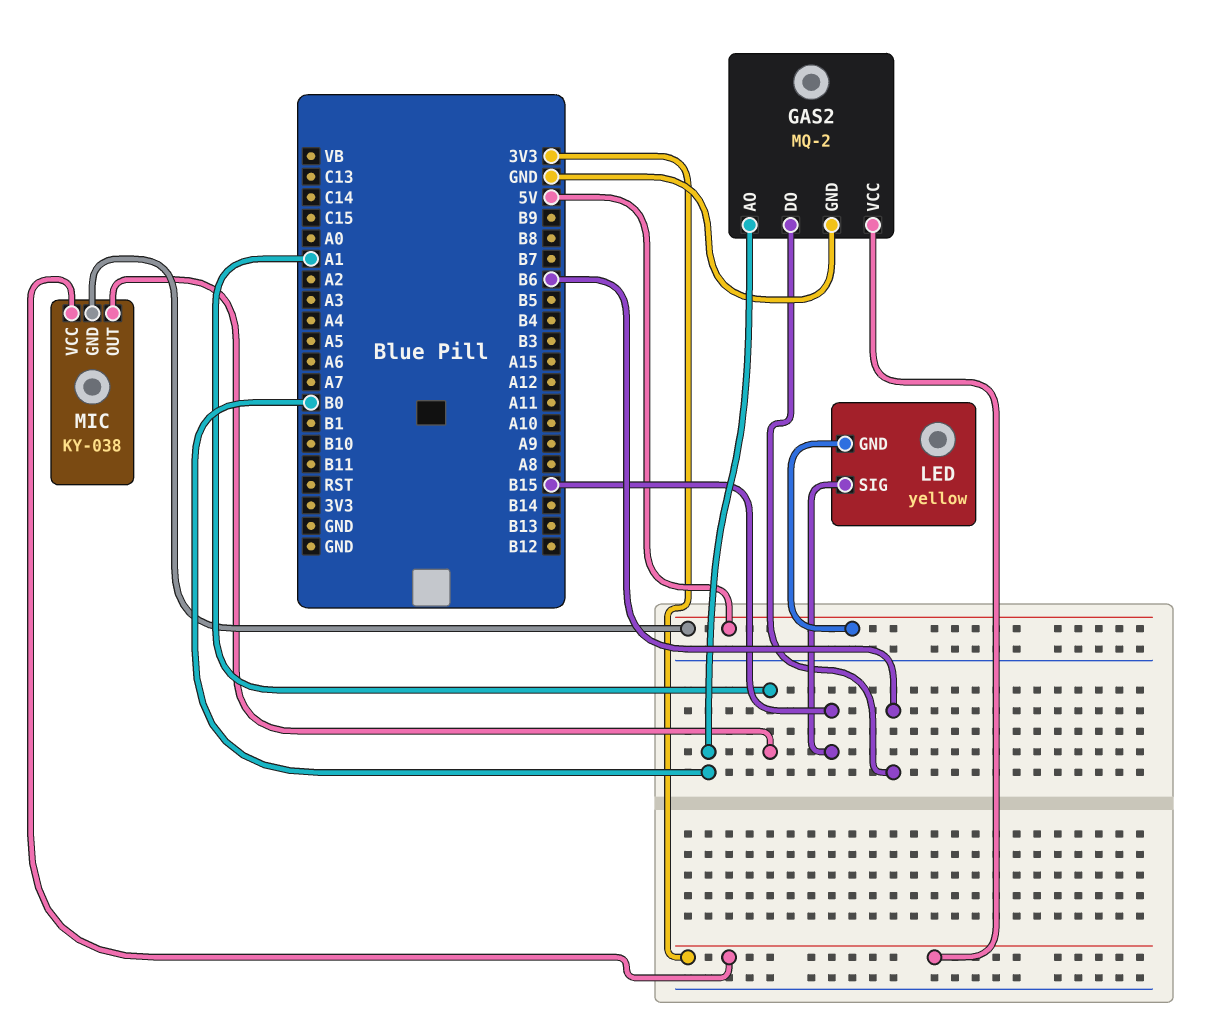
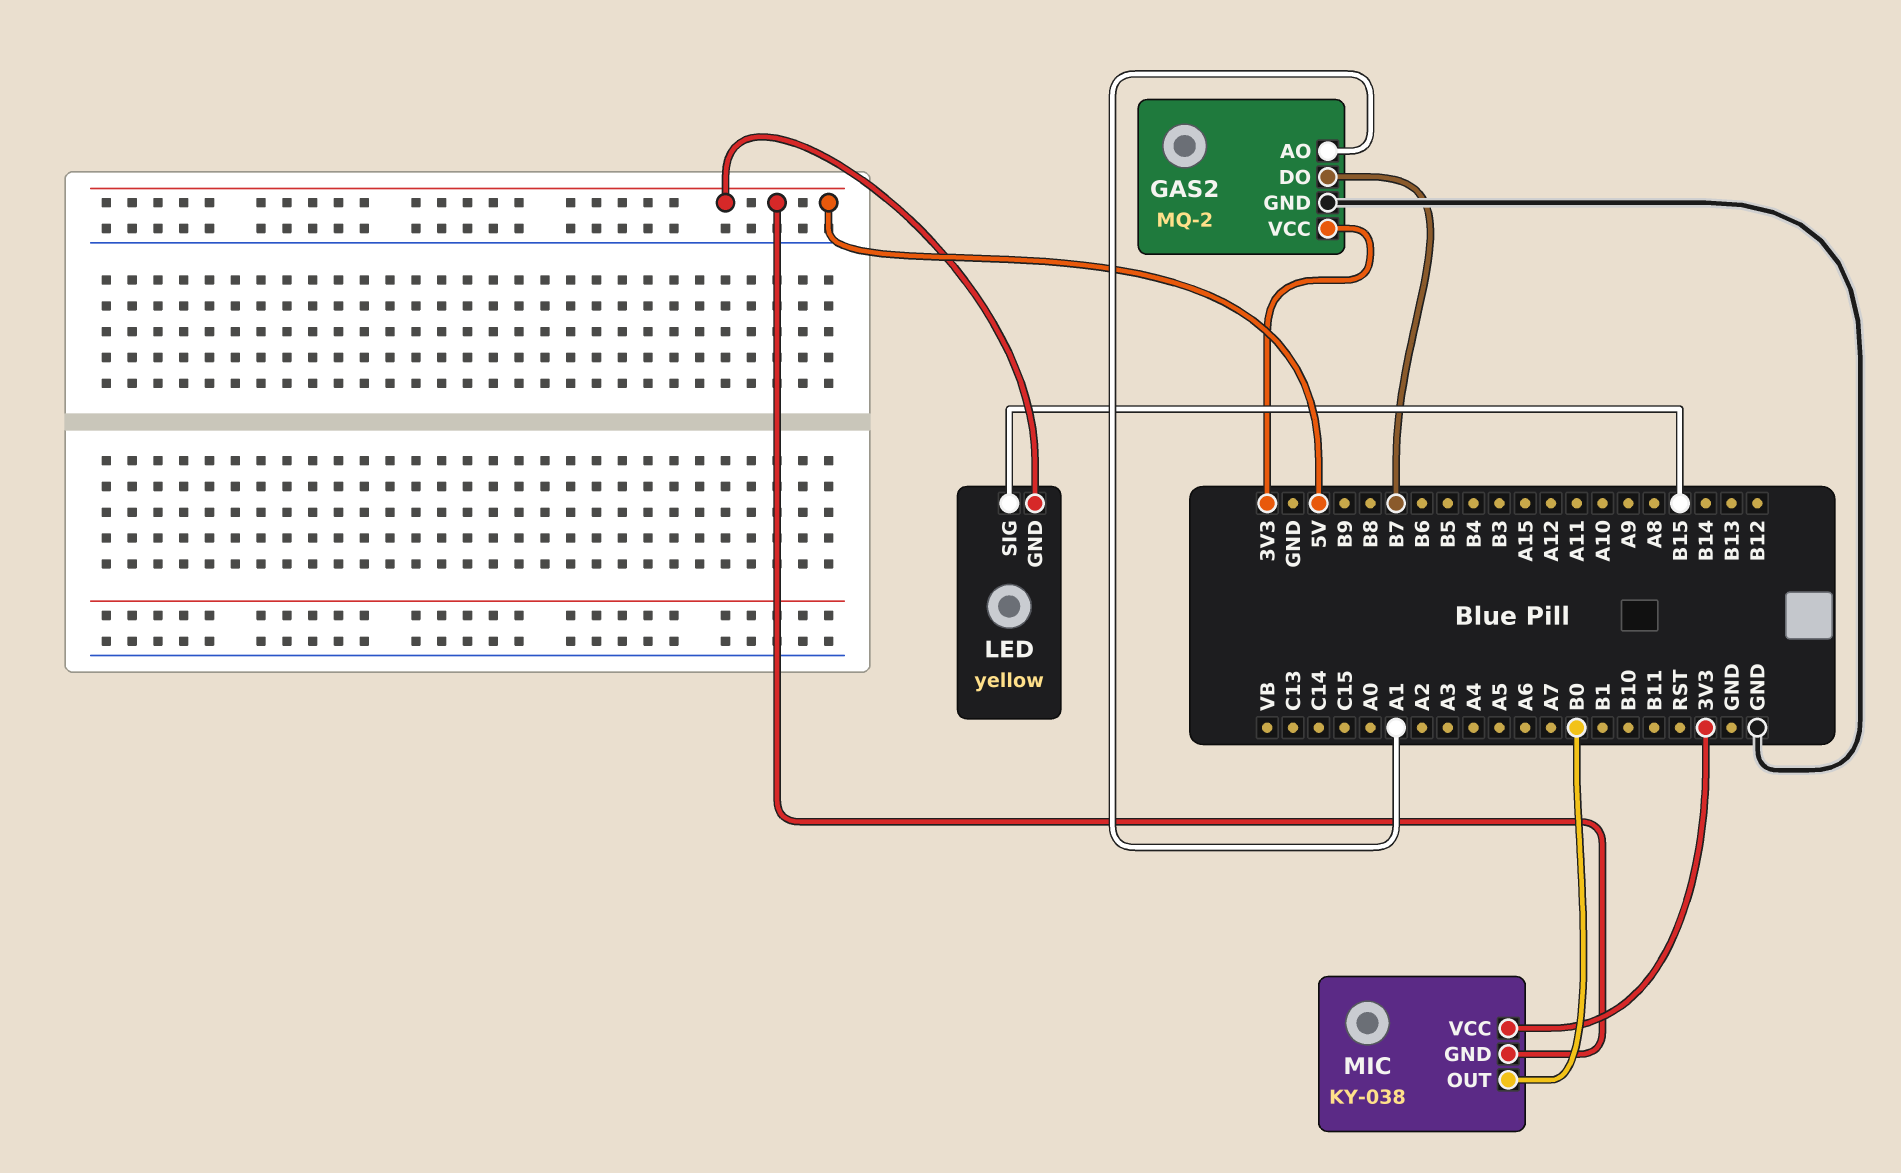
GAS2 pin AO: B0 -> A1
GAS2 pin DO: B6 -> B7
MIC pin OUT: A1 -> B0

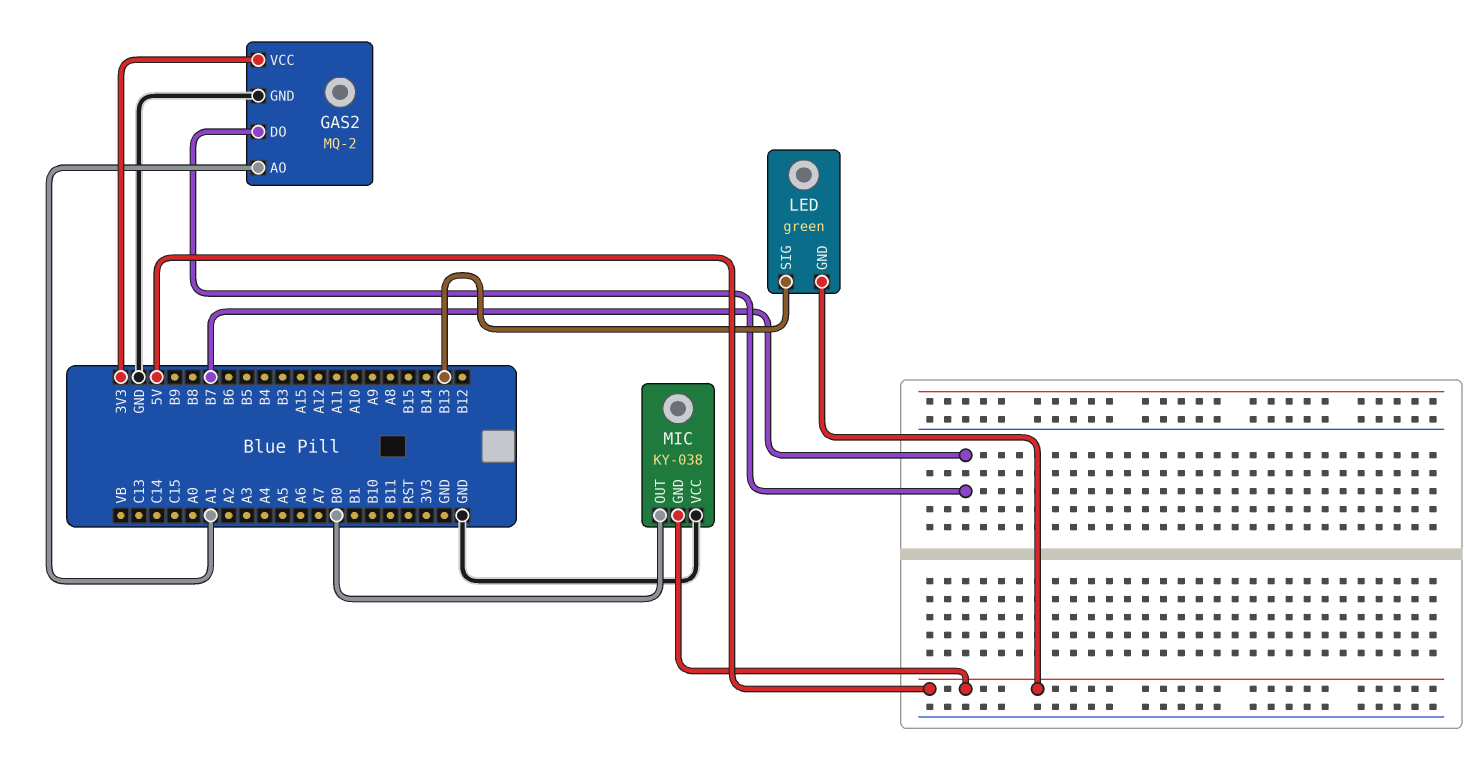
LED: yellow -> green
LED pin SIG: B15 -> B13
MIC pin VCC: 3V3 -> GND

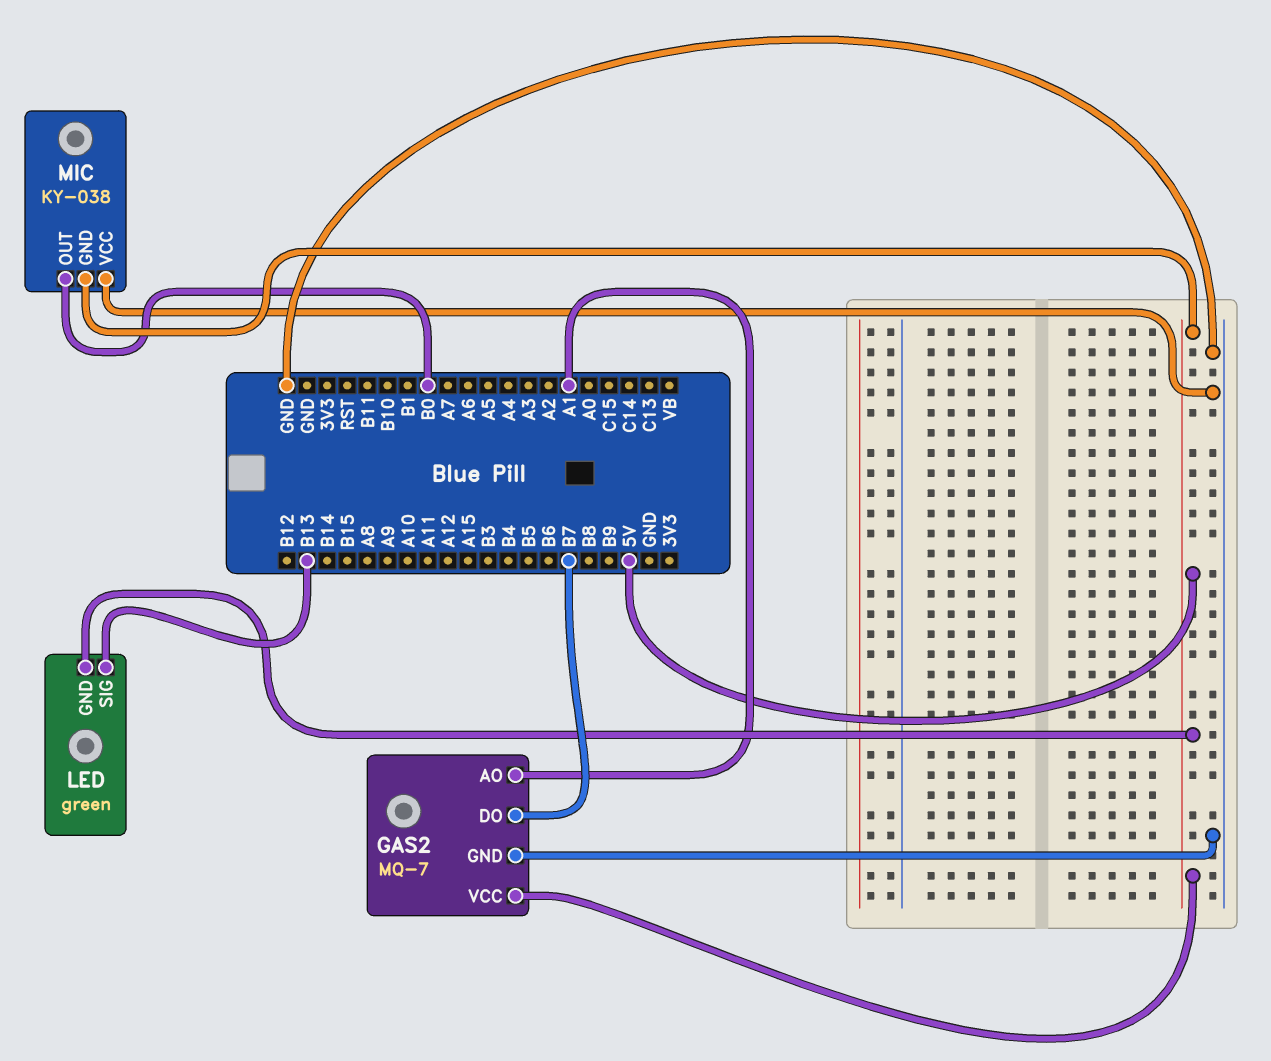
GAS2: MQ-2 -> MQ-7
GAS2 pin VCC: 3V3 -> 5V

